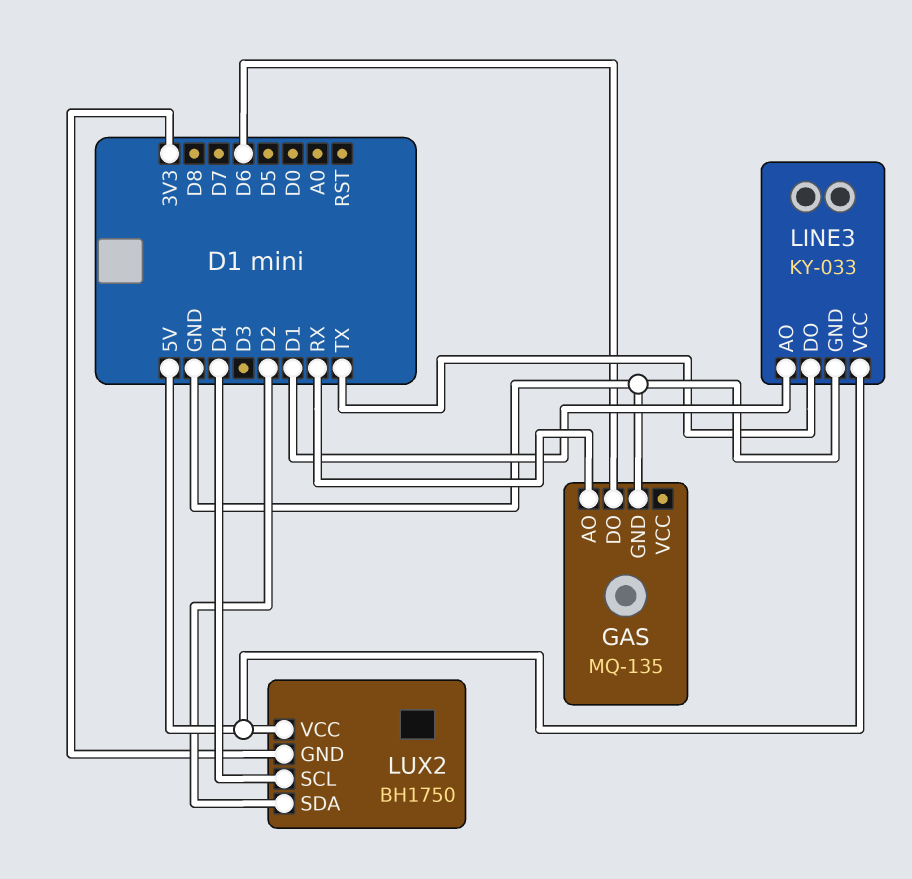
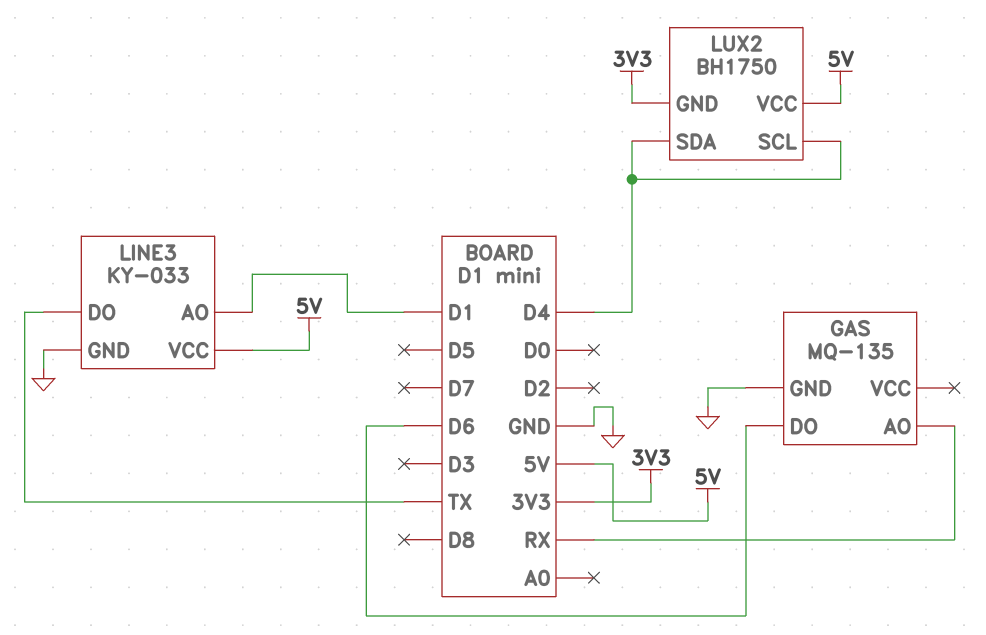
LUX2 pin SDA: D2 -> D4

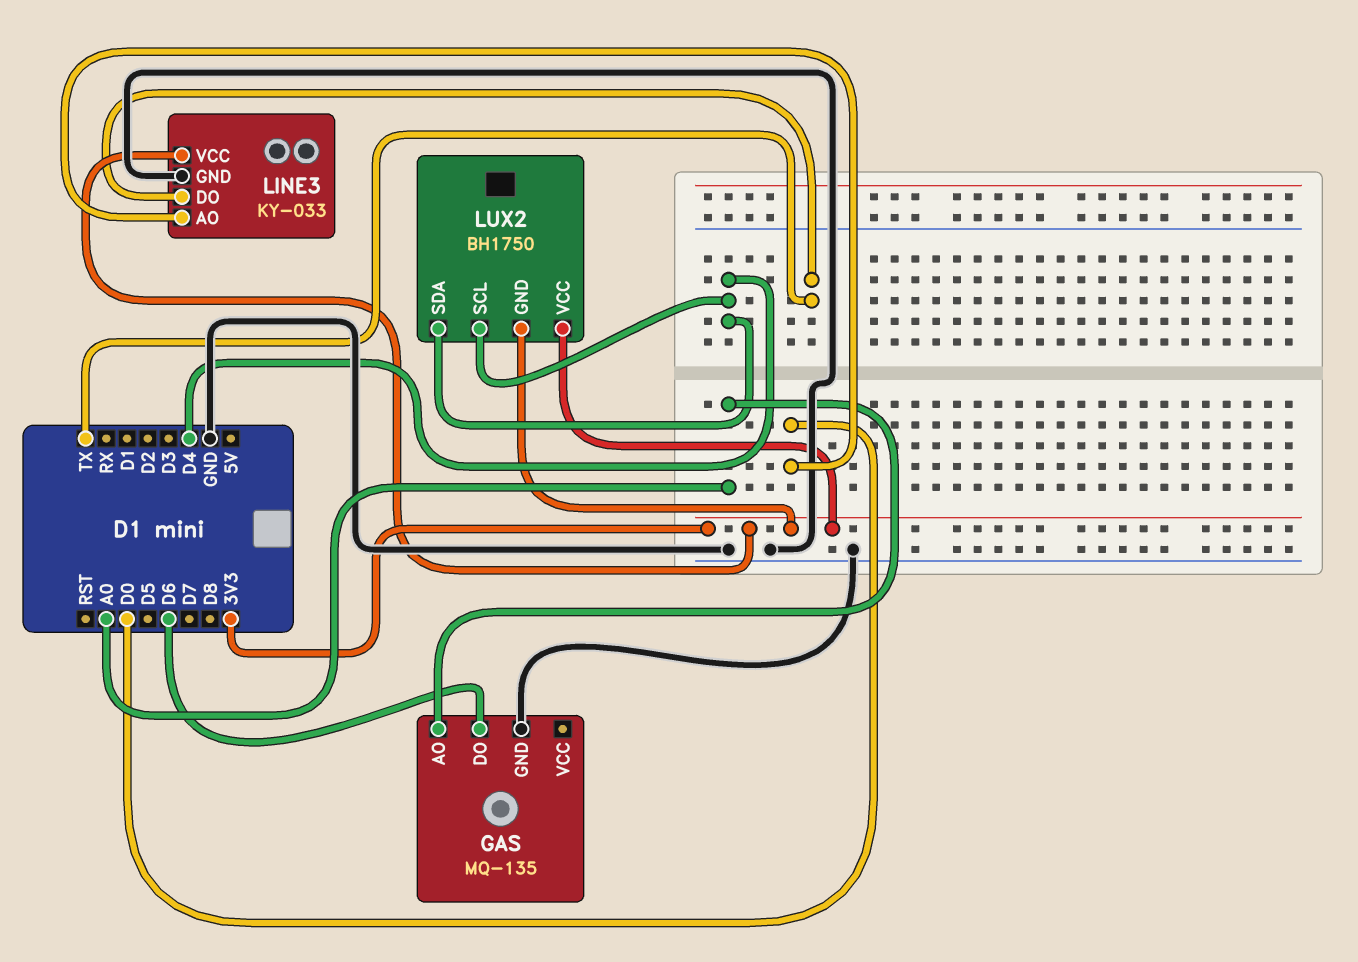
GAS pin AO: RX -> A0
LINE3 pin AO: D1 -> D0
LINE3 pin VCC: 5V -> 3V3
LUX2 pin VCC: 5V -> 3V3

